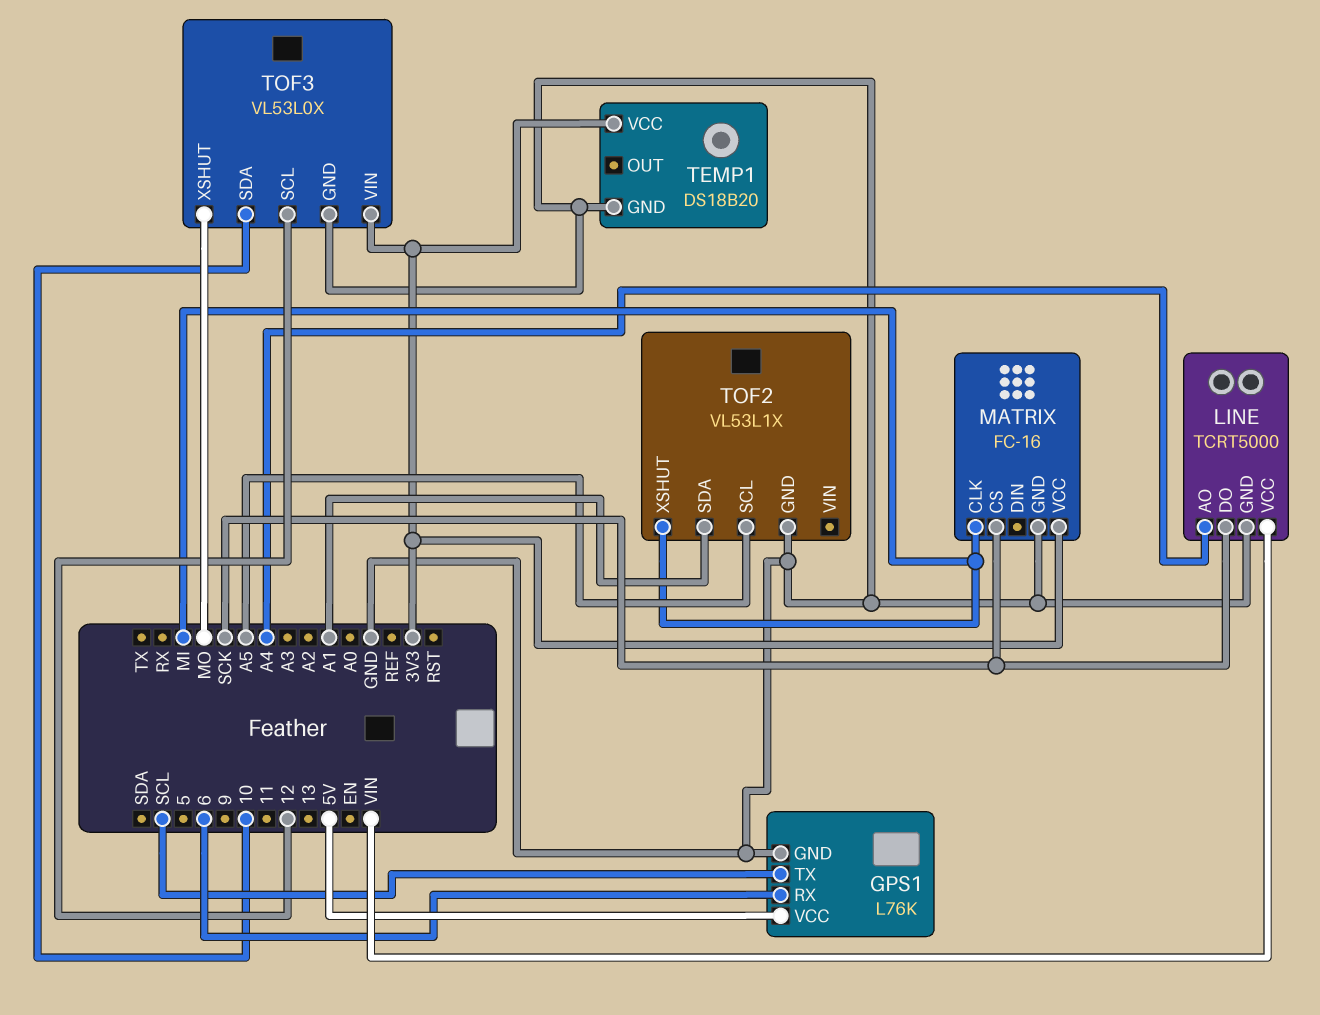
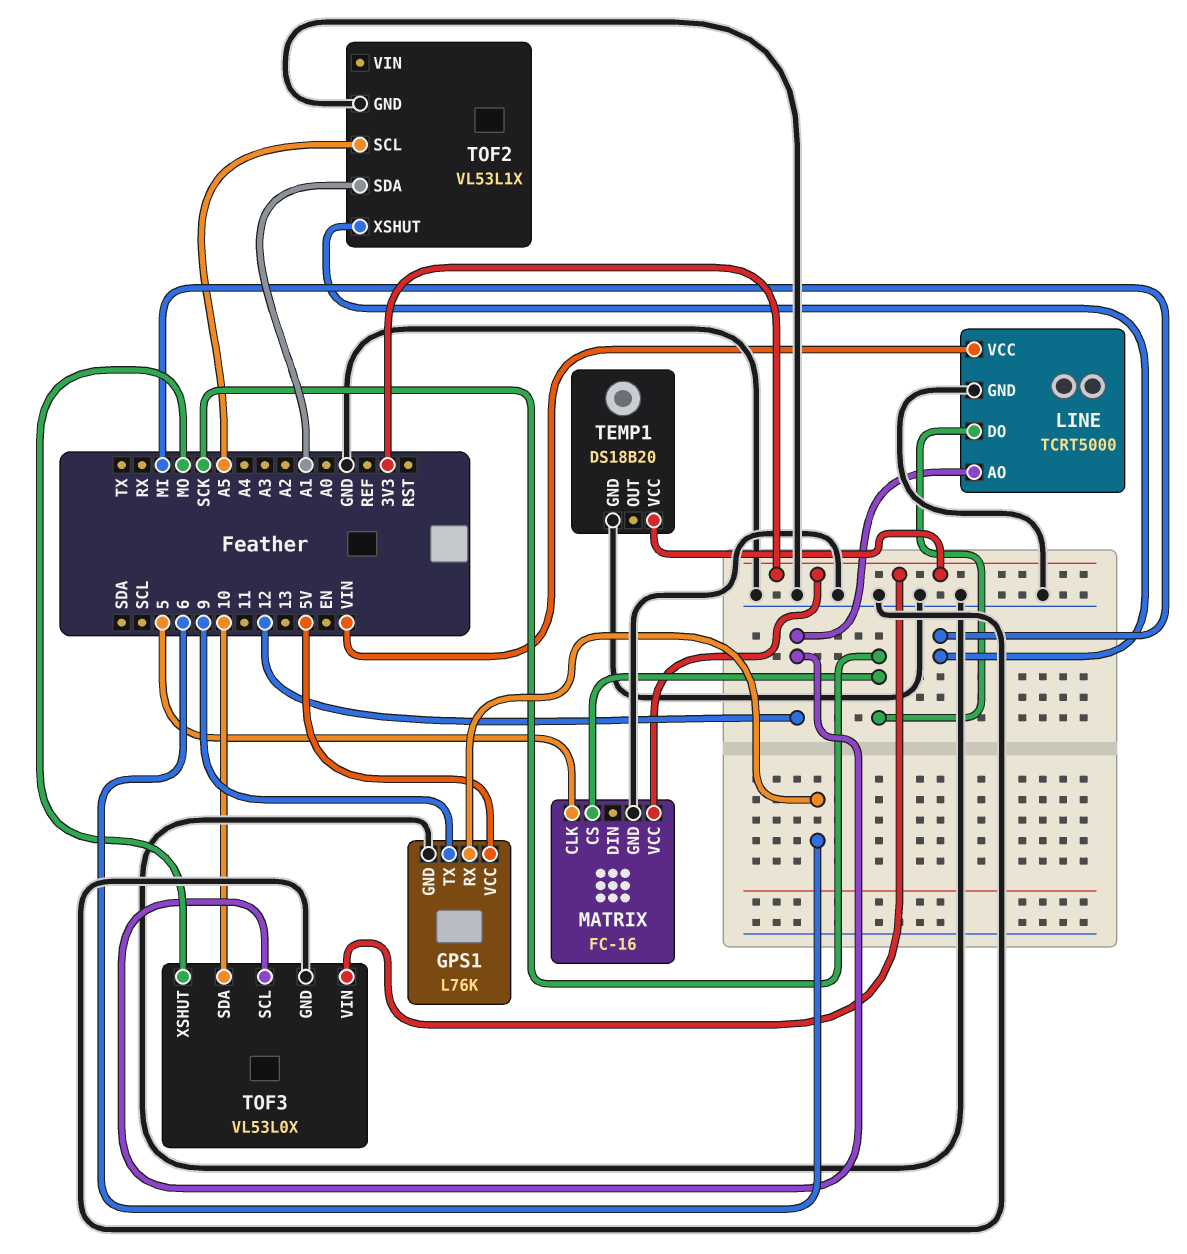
GPS1 pin TX: SCL -> 9
LINE pin AO: A4 -> 12
MATRIX pin CLK: MI -> 5

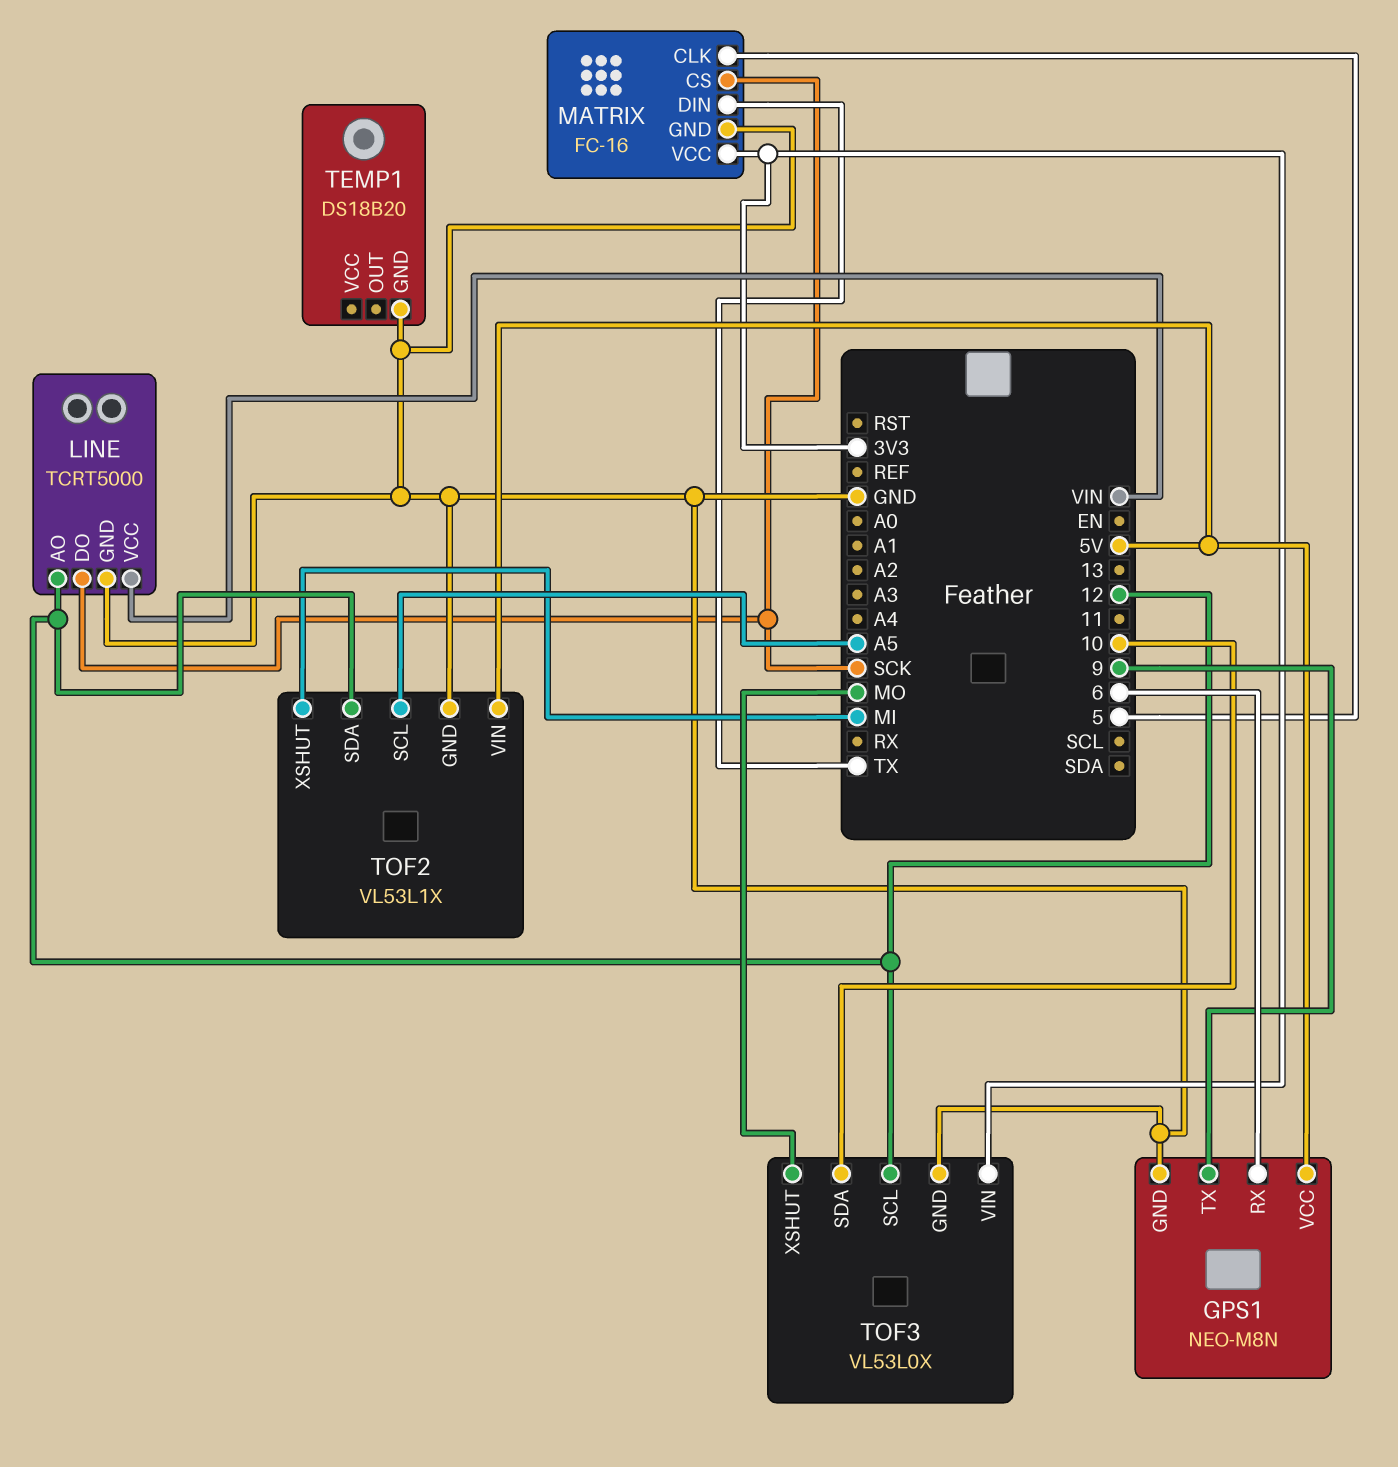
GPS1: L76K -> NEO-M8N
MATRIX pin DIN: none -> TX
TEMP1 pin VCC: 3V3 -> none
TOF2 pin SDA: A1 -> 12
TOF2 pin VIN: none -> 5V

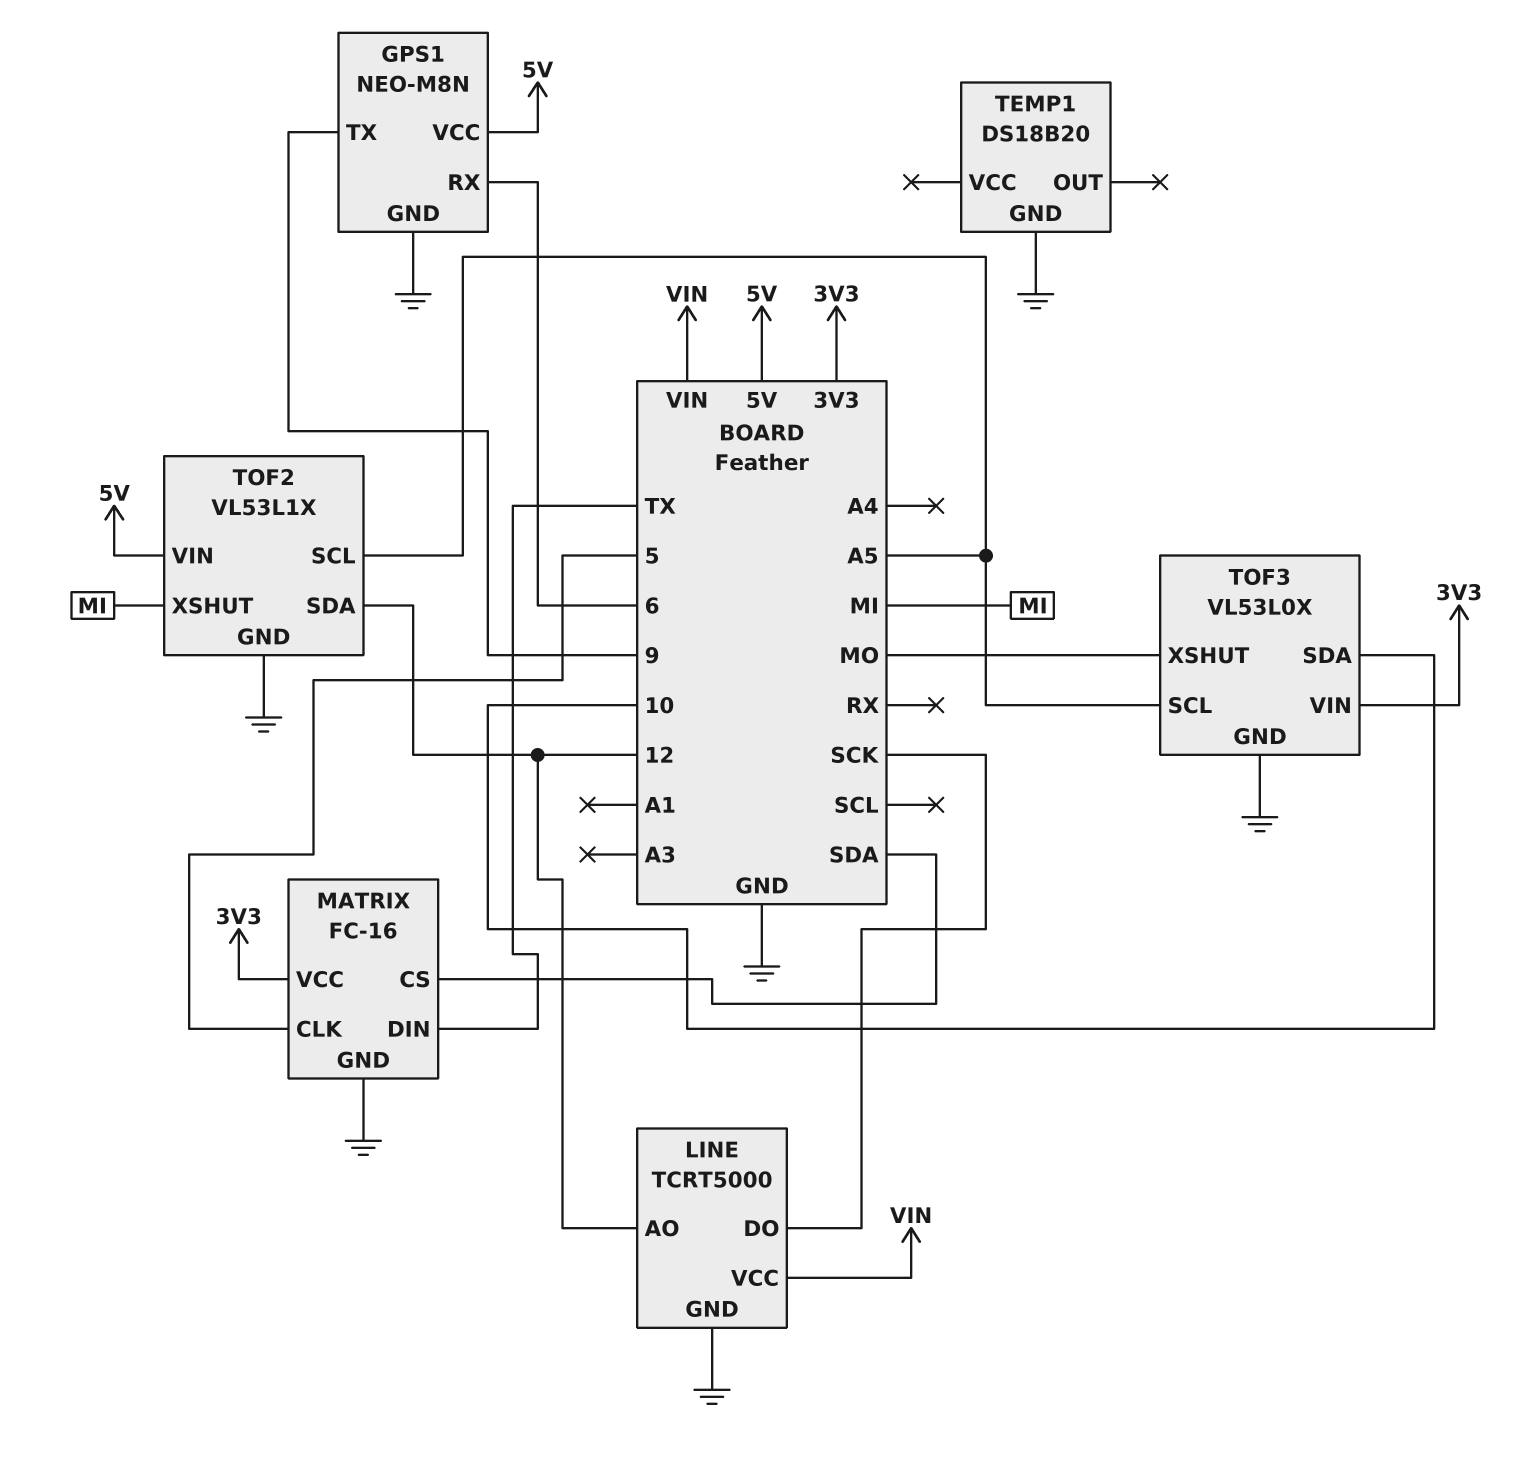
MATRIX pin CS: SCK -> SDA
TOF3 pin SCL: 12 -> A5

